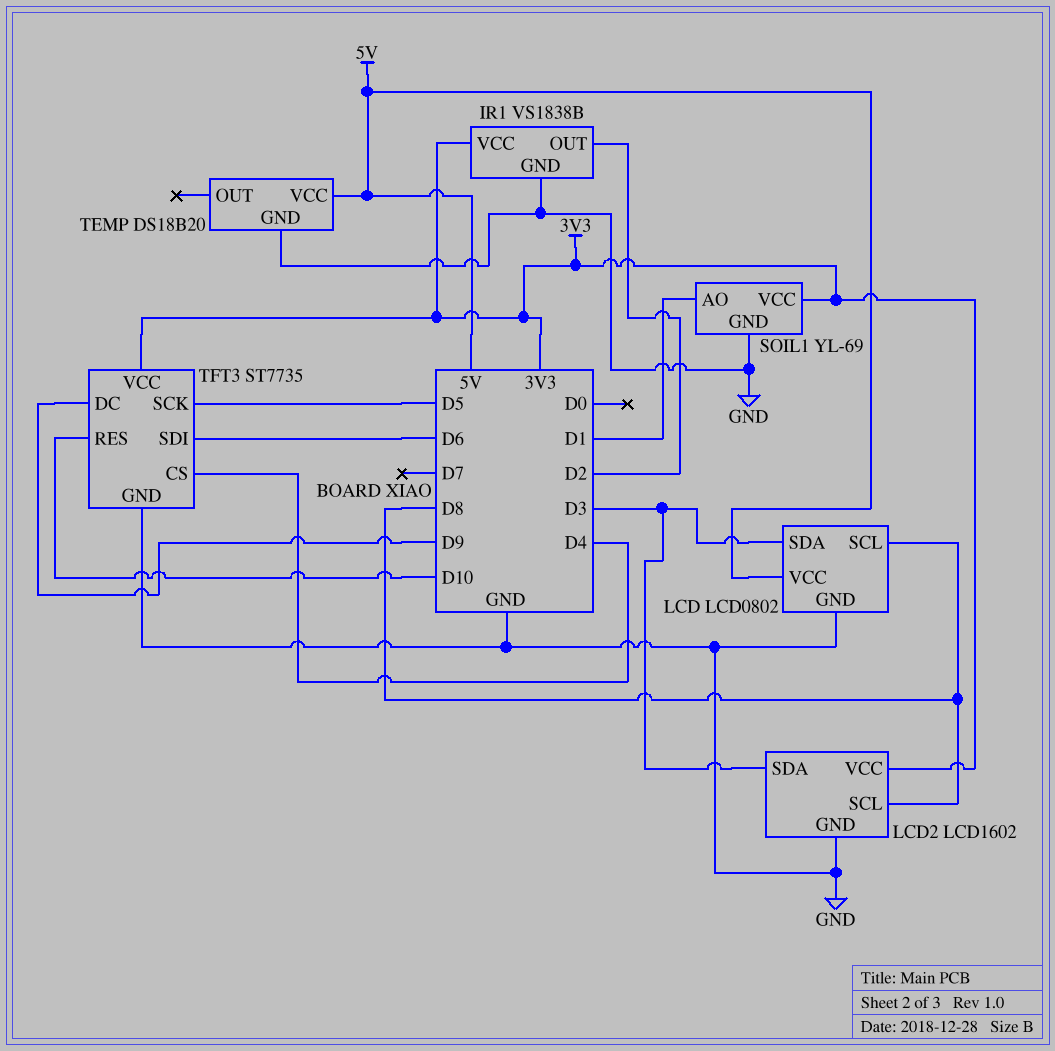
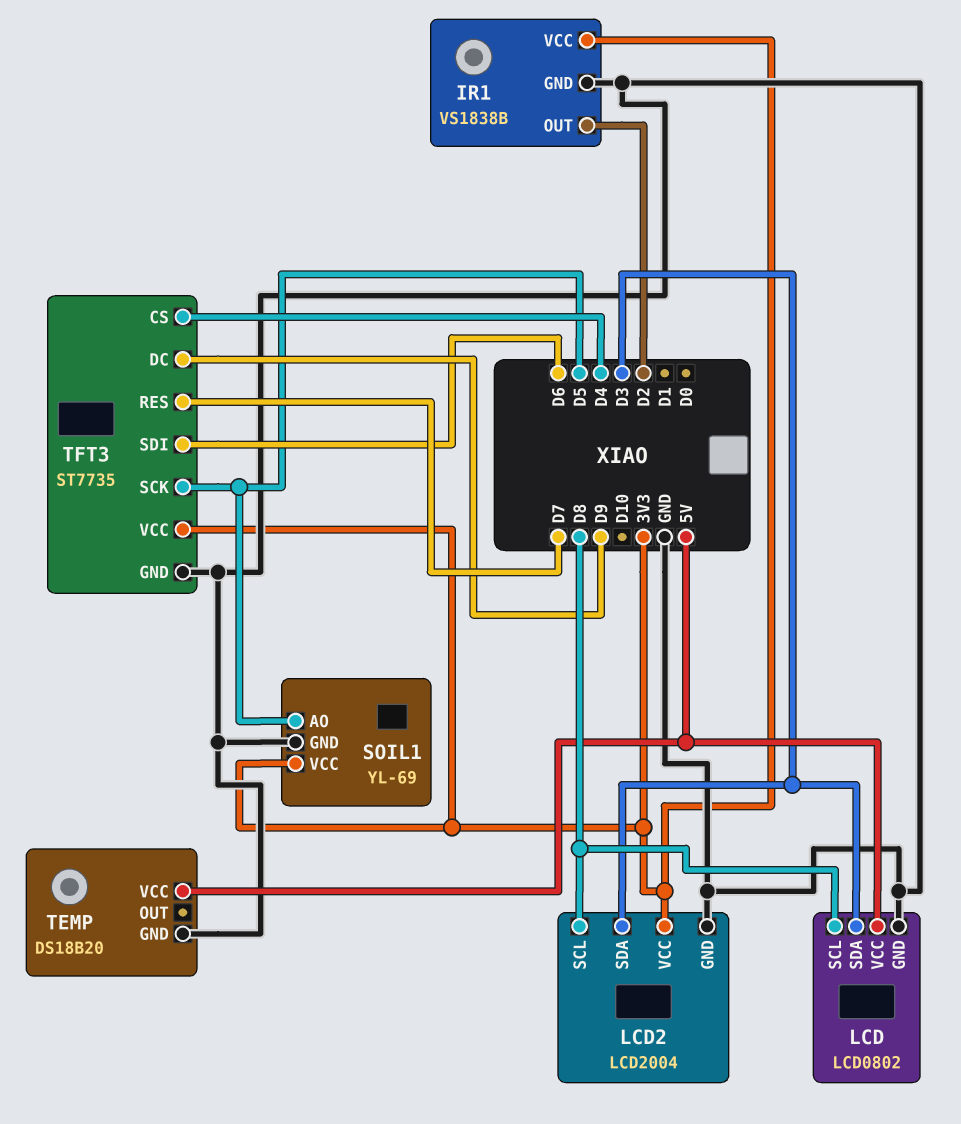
LCD2: LCD1602 -> LCD2004
SOIL1 pin AO: D1 -> D5
TFT3 pin RES: D10 -> D7

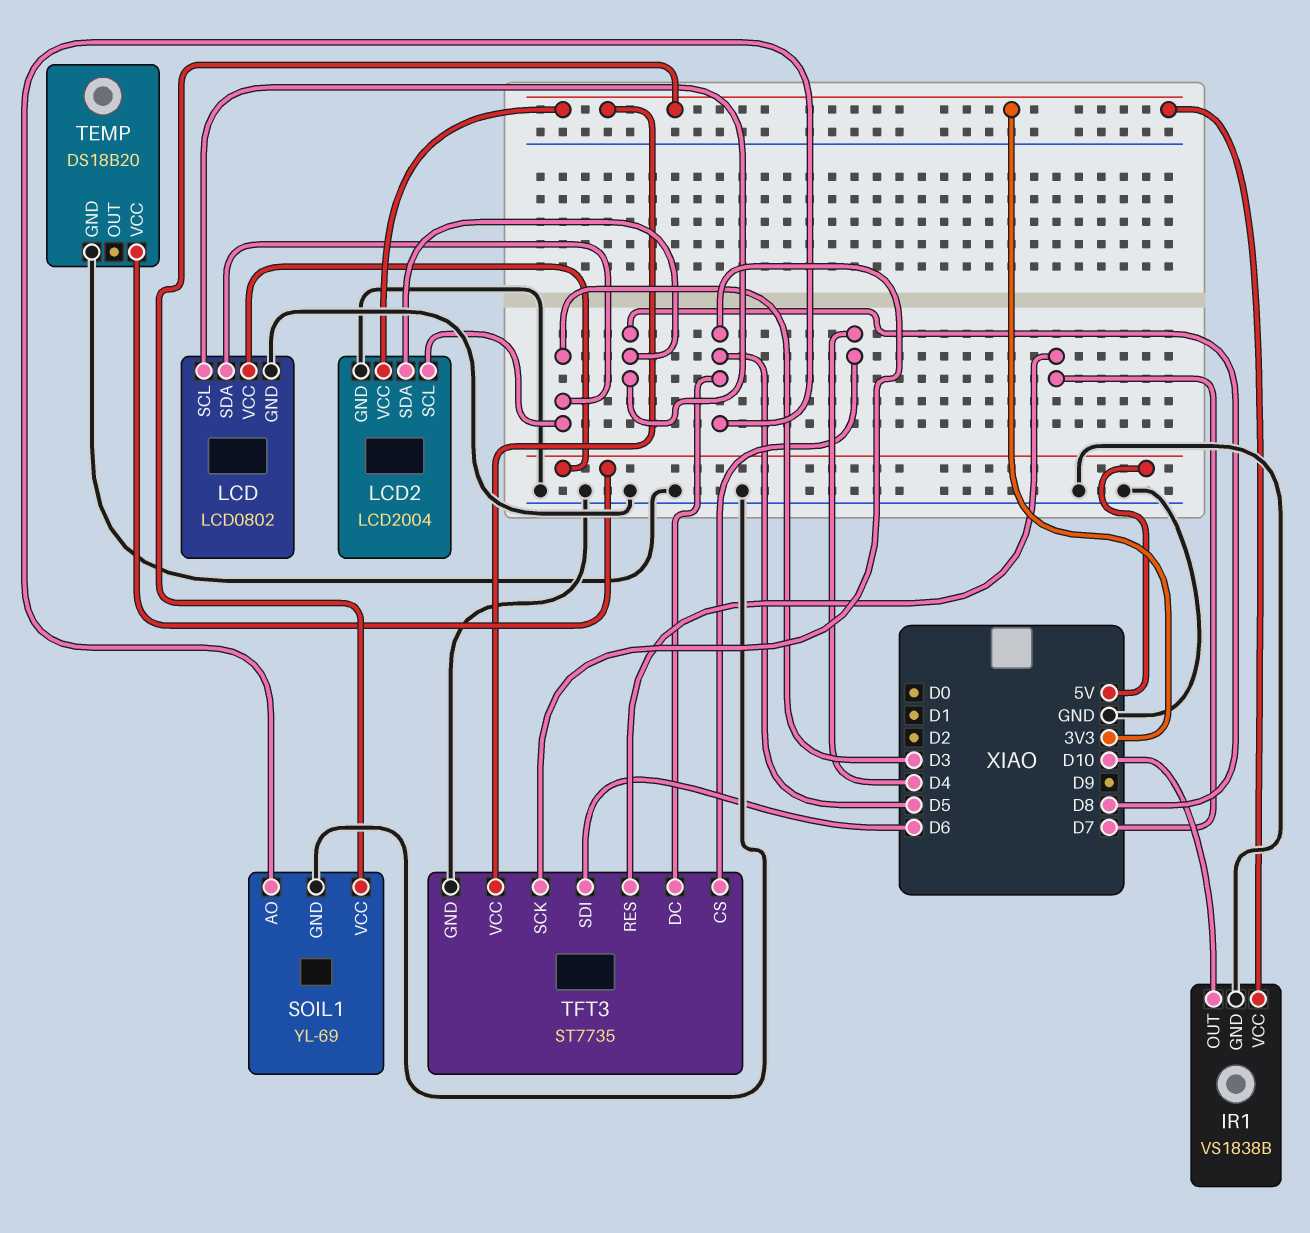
IR1 pin OUT: D2 -> D10
LCD2 pin SCL: D8 -> D3
LCD2 pin SDA: D3 -> D8
TFT3 pin DC: D9 -> D5

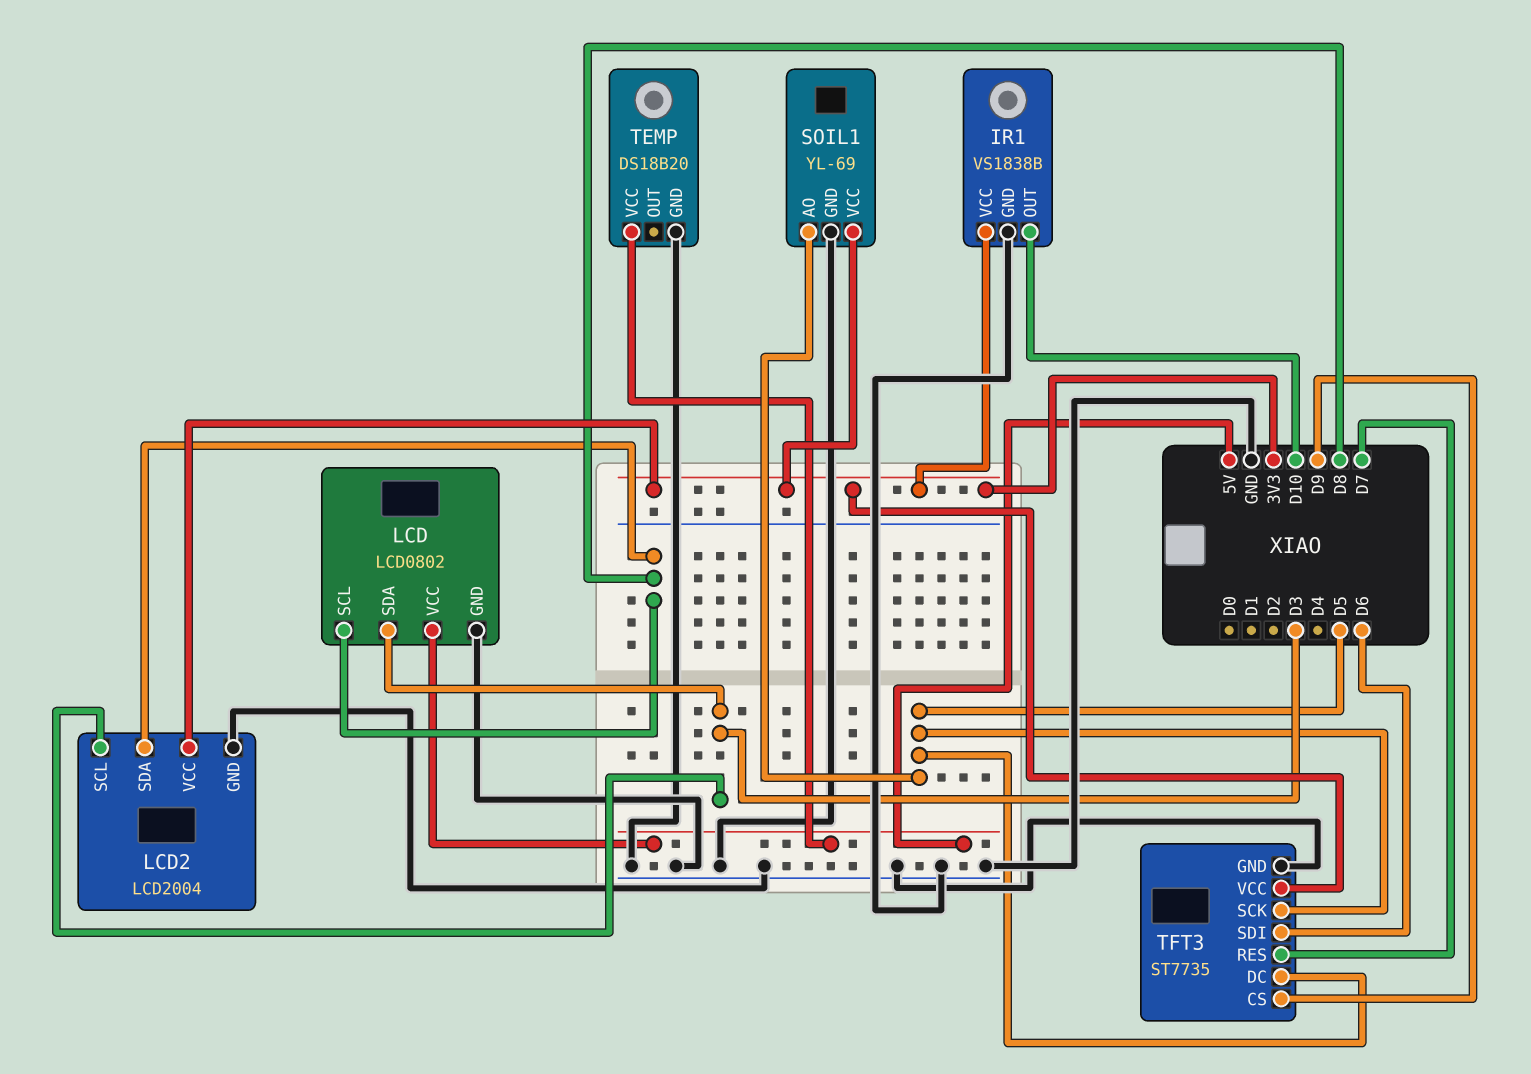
TFT3 pin CS: D4 -> D9

